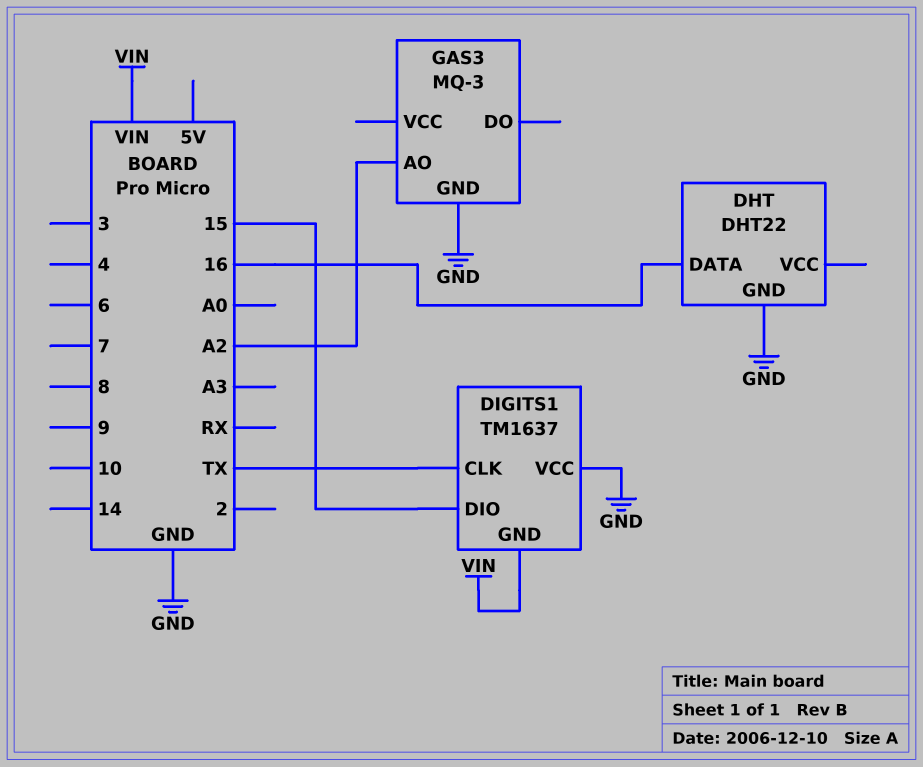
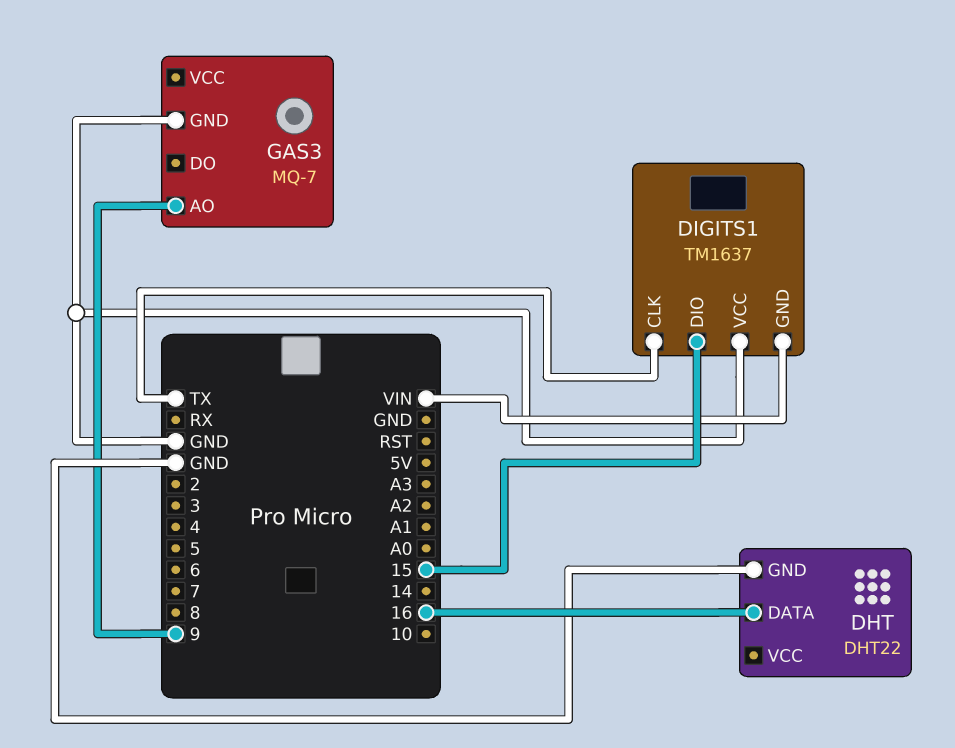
GAS3: MQ-3 -> MQ-7
GAS3 pin AO: A2 -> 9

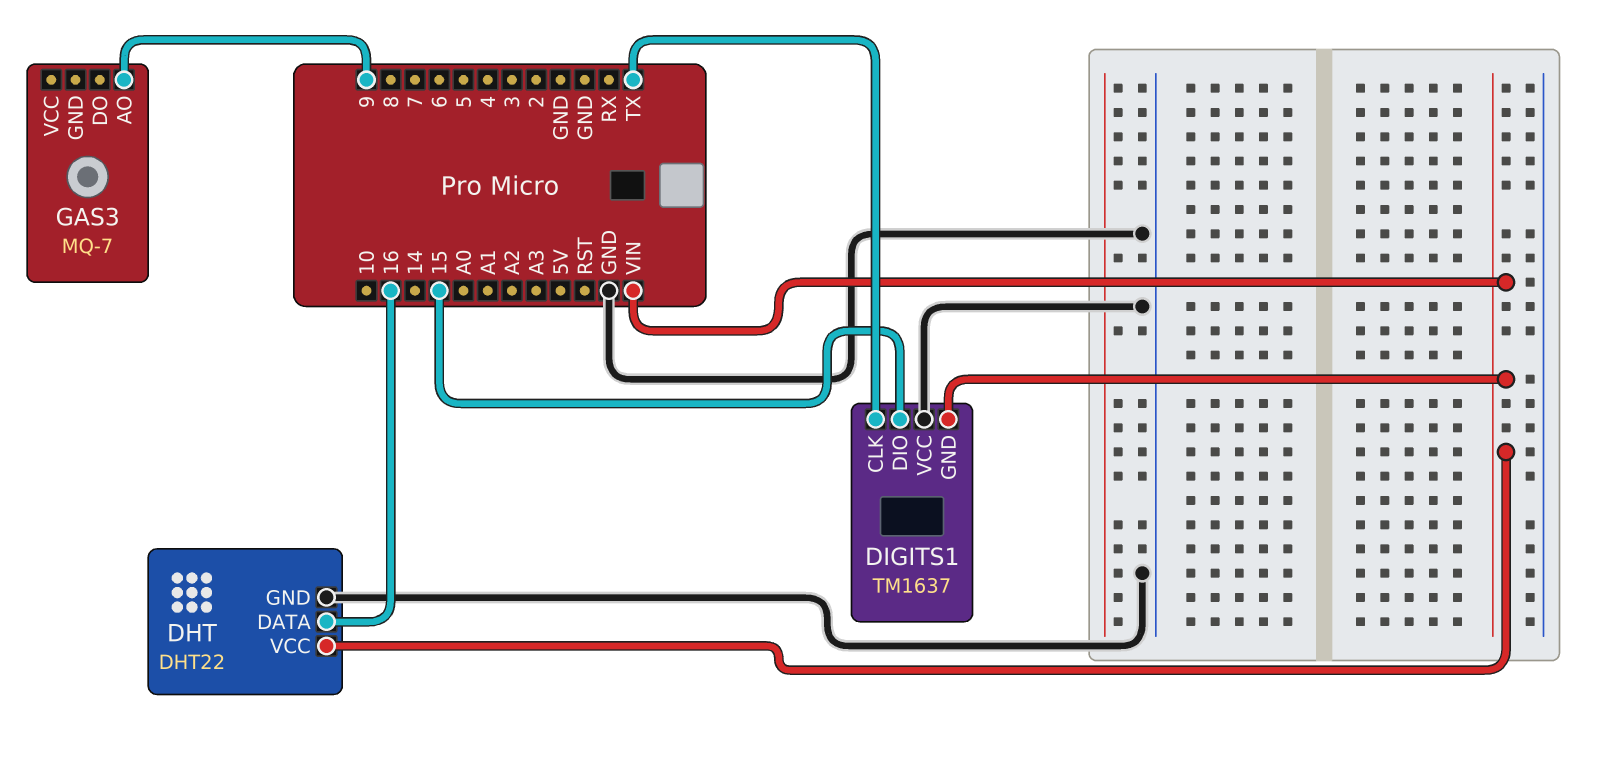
DHT pin VCC: none -> VIN
GAS3 pin GND: GND -> none

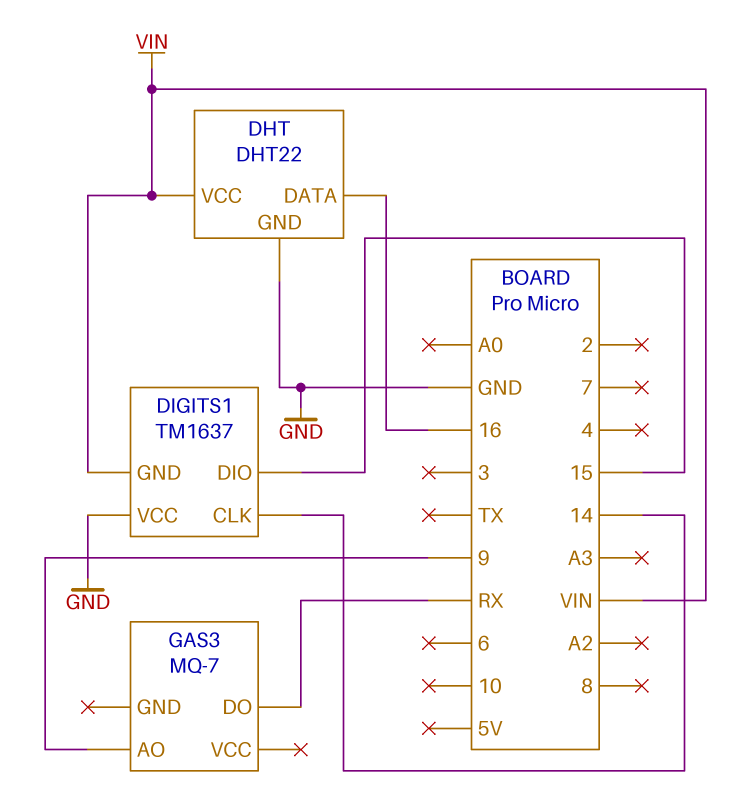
DIGITS1 pin CLK: TX -> 14
GAS3 pin DO: none -> RX

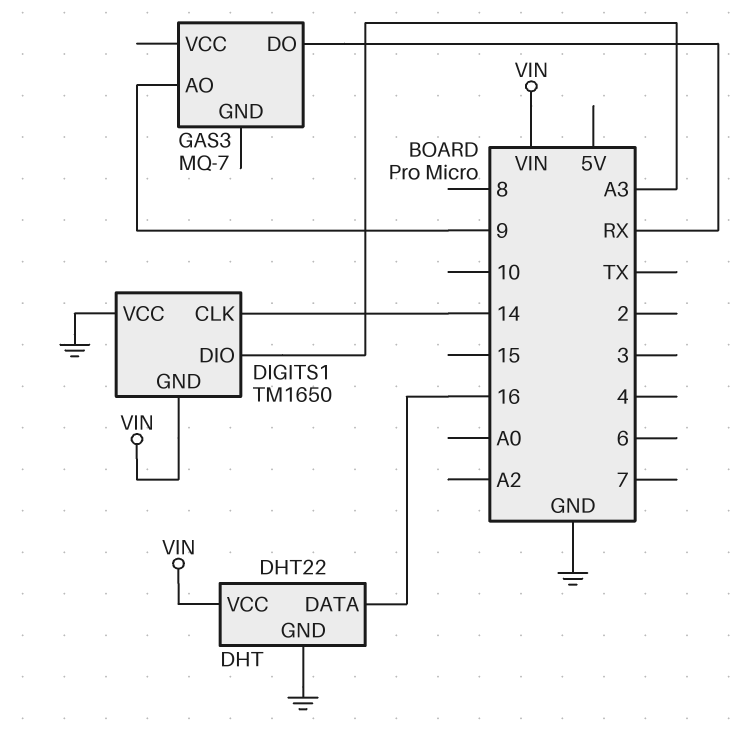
DIGITS1: TM1637 -> TM1650
DIGITS1 pin DIO: 15 -> A3

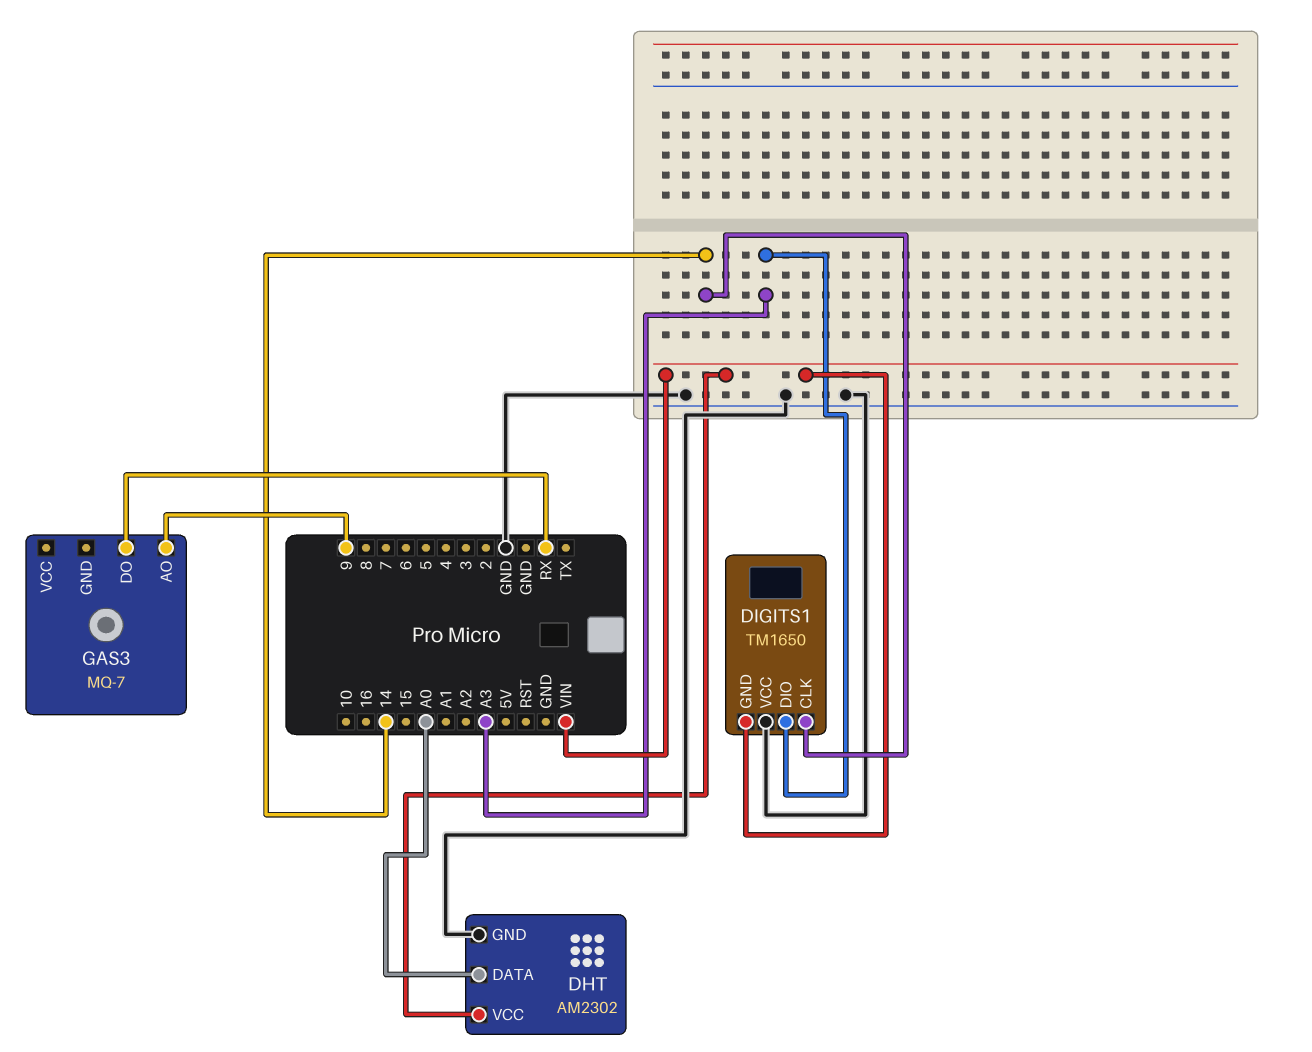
DHT: DHT22 -> AM2302
DHT pin DATA: 16 -> A0

